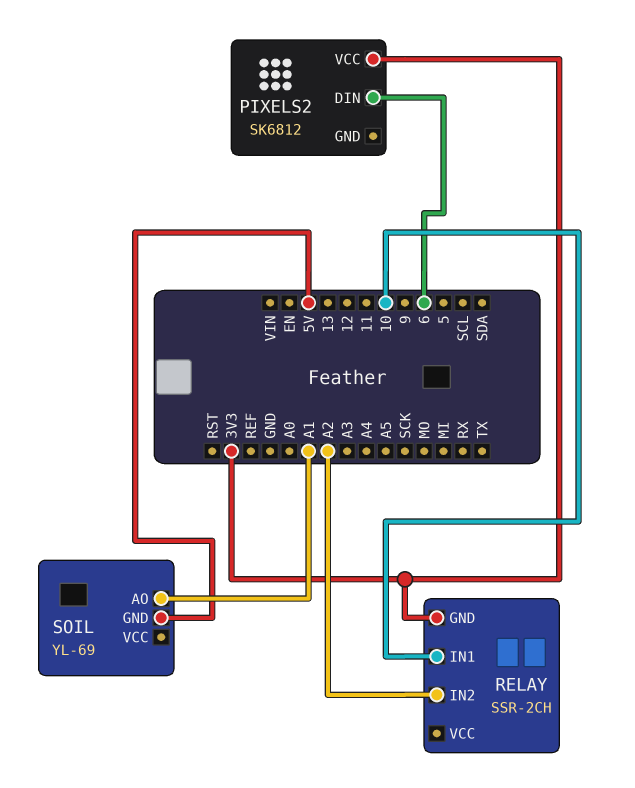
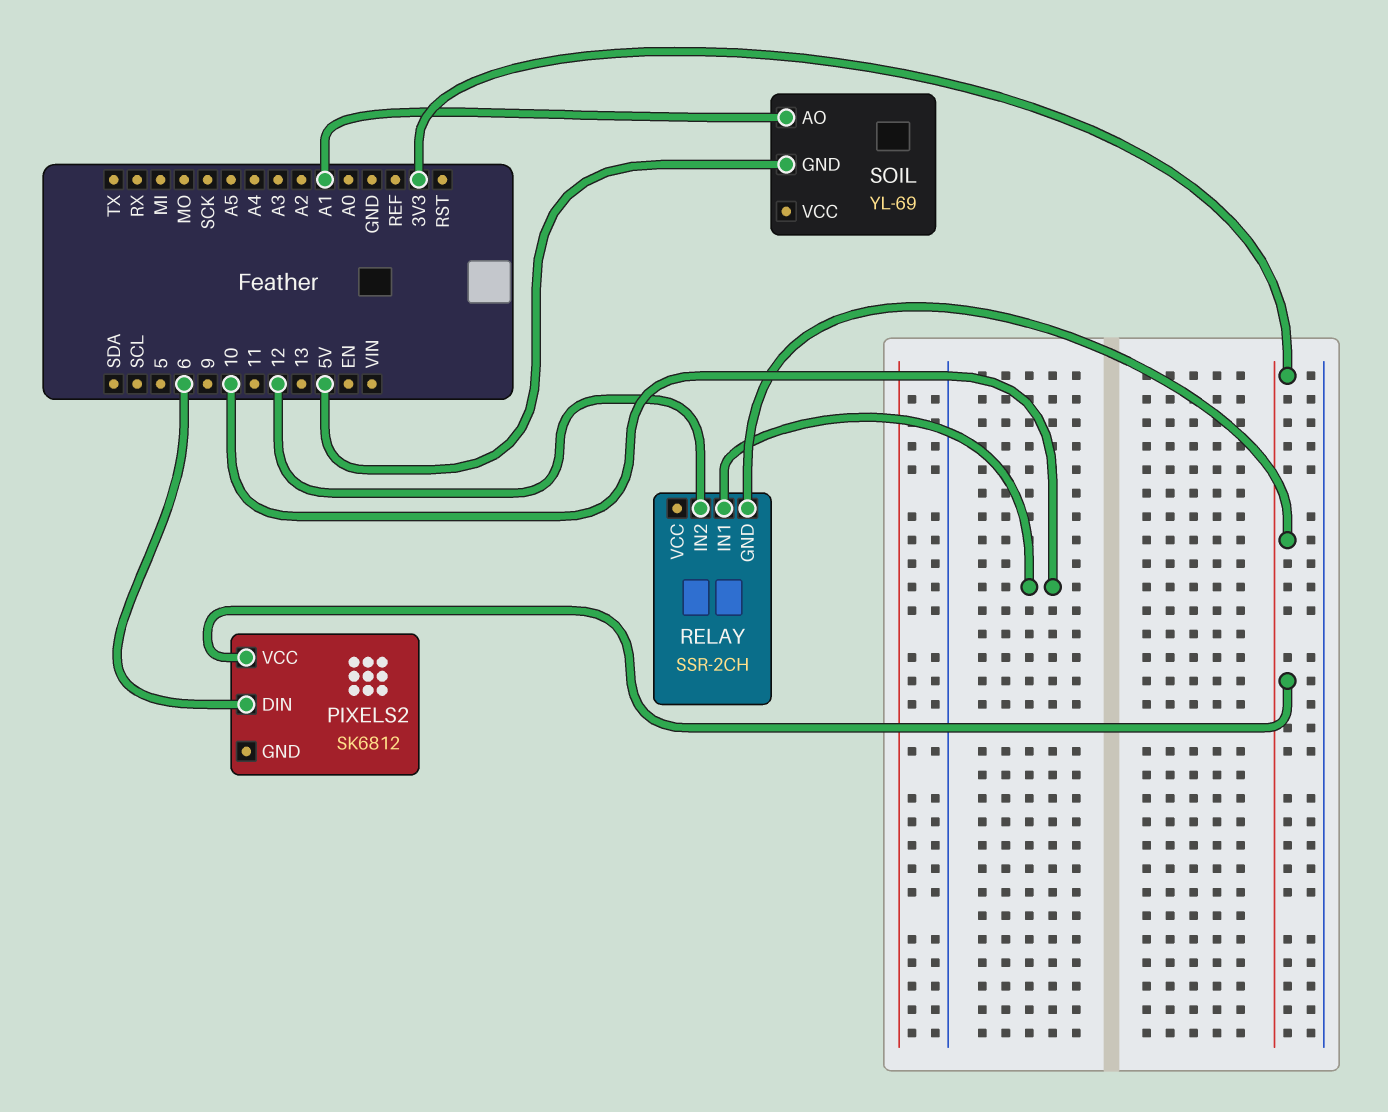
RELAY pin IN2: A2 -> 12

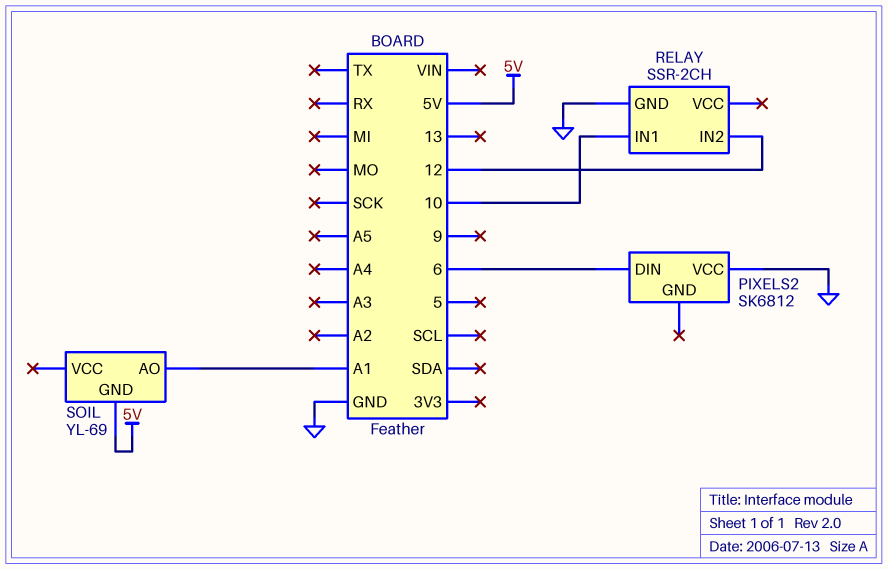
PIXELS2 pin VCC: 3V3 -> GND
RELAY pin GND: 3V3 -> GND

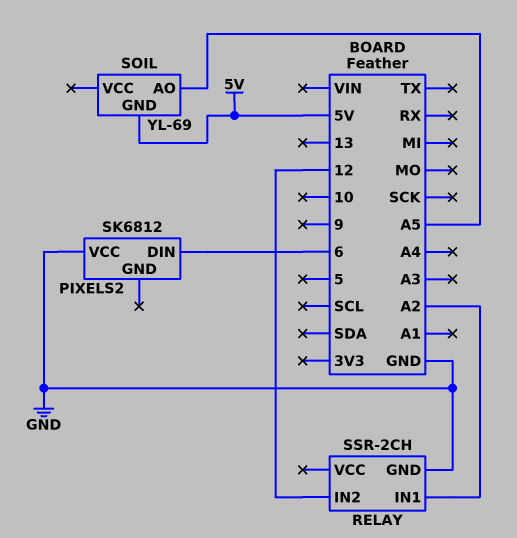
RELAY pin IN1: 10 -> A2
SOIL pin AO: A1 -> A5

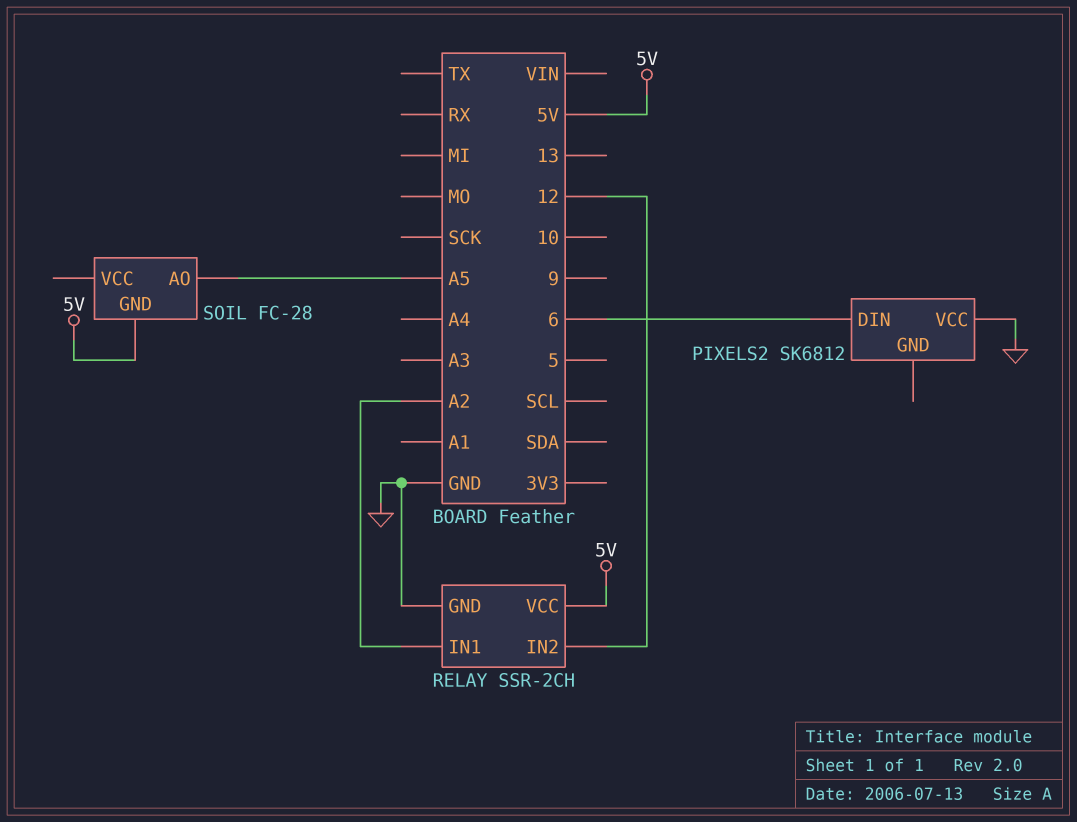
RELAY pin VCC: none -> 5V
SOIL: YL-69 -> FC-28

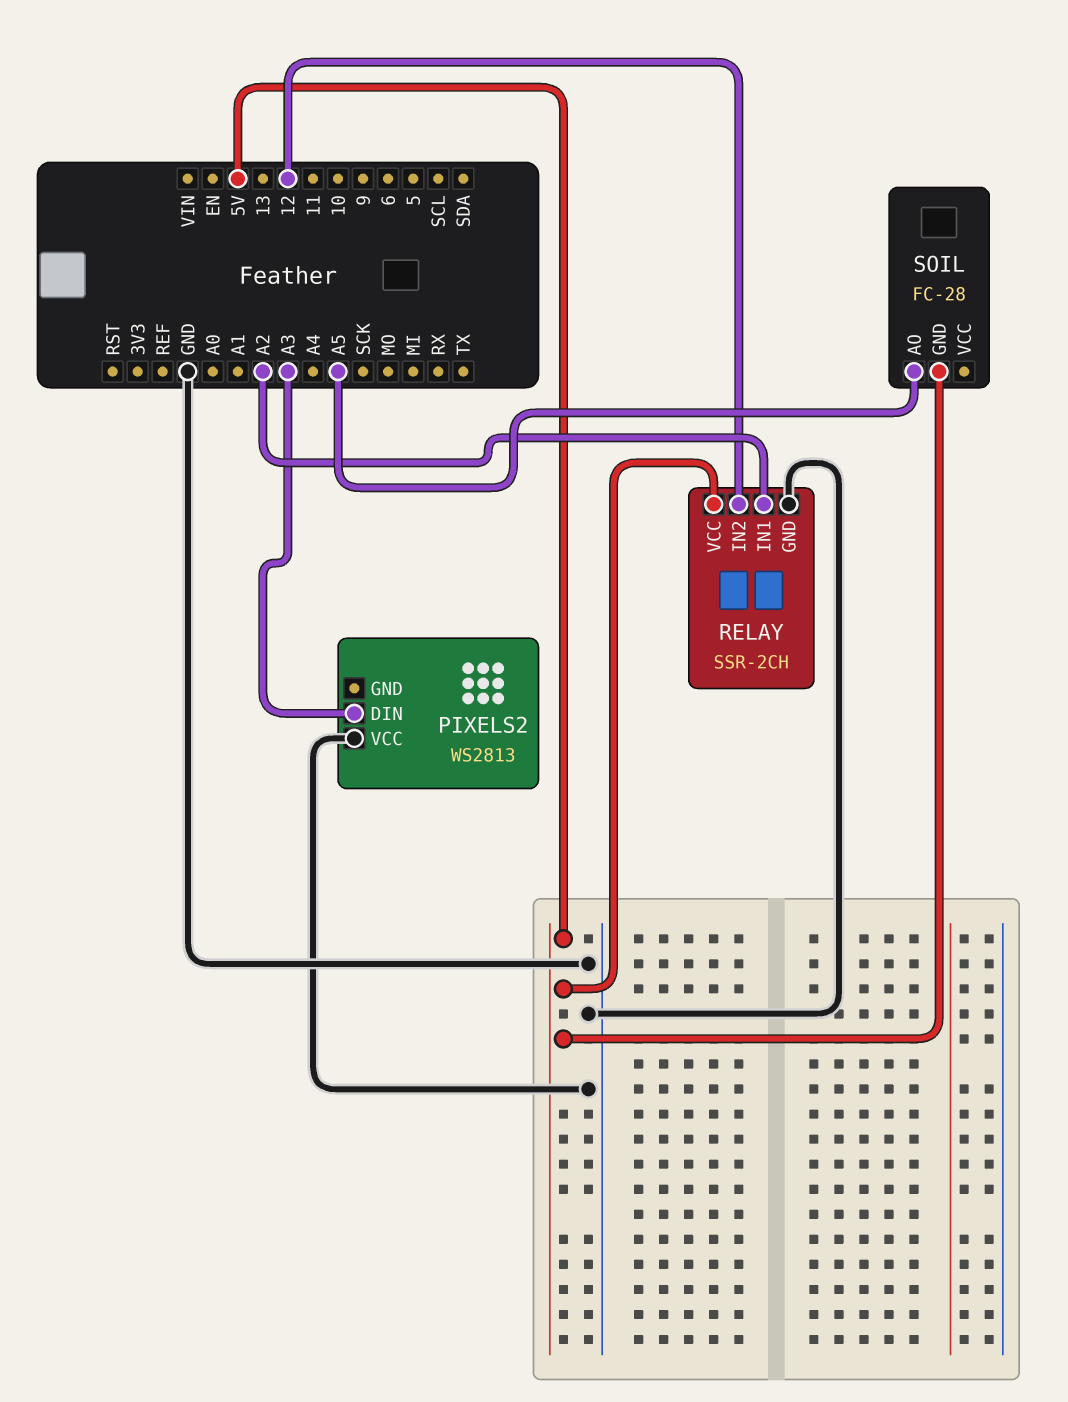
PIXELS2: SK6812 -> WS2813
PIXELS2 pin DIN: 6 -> A3

